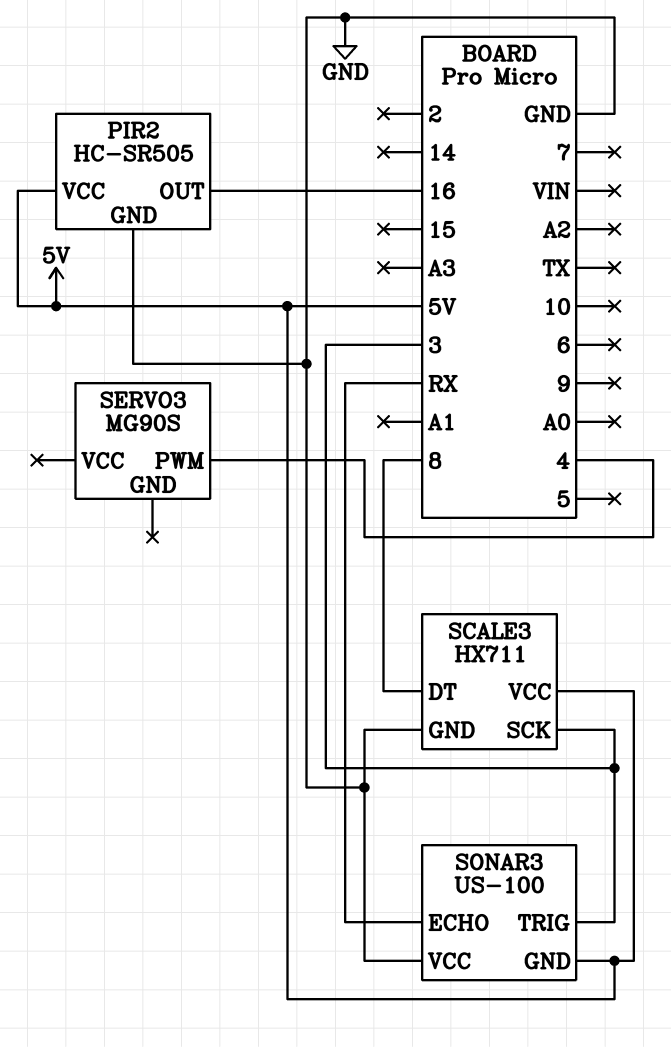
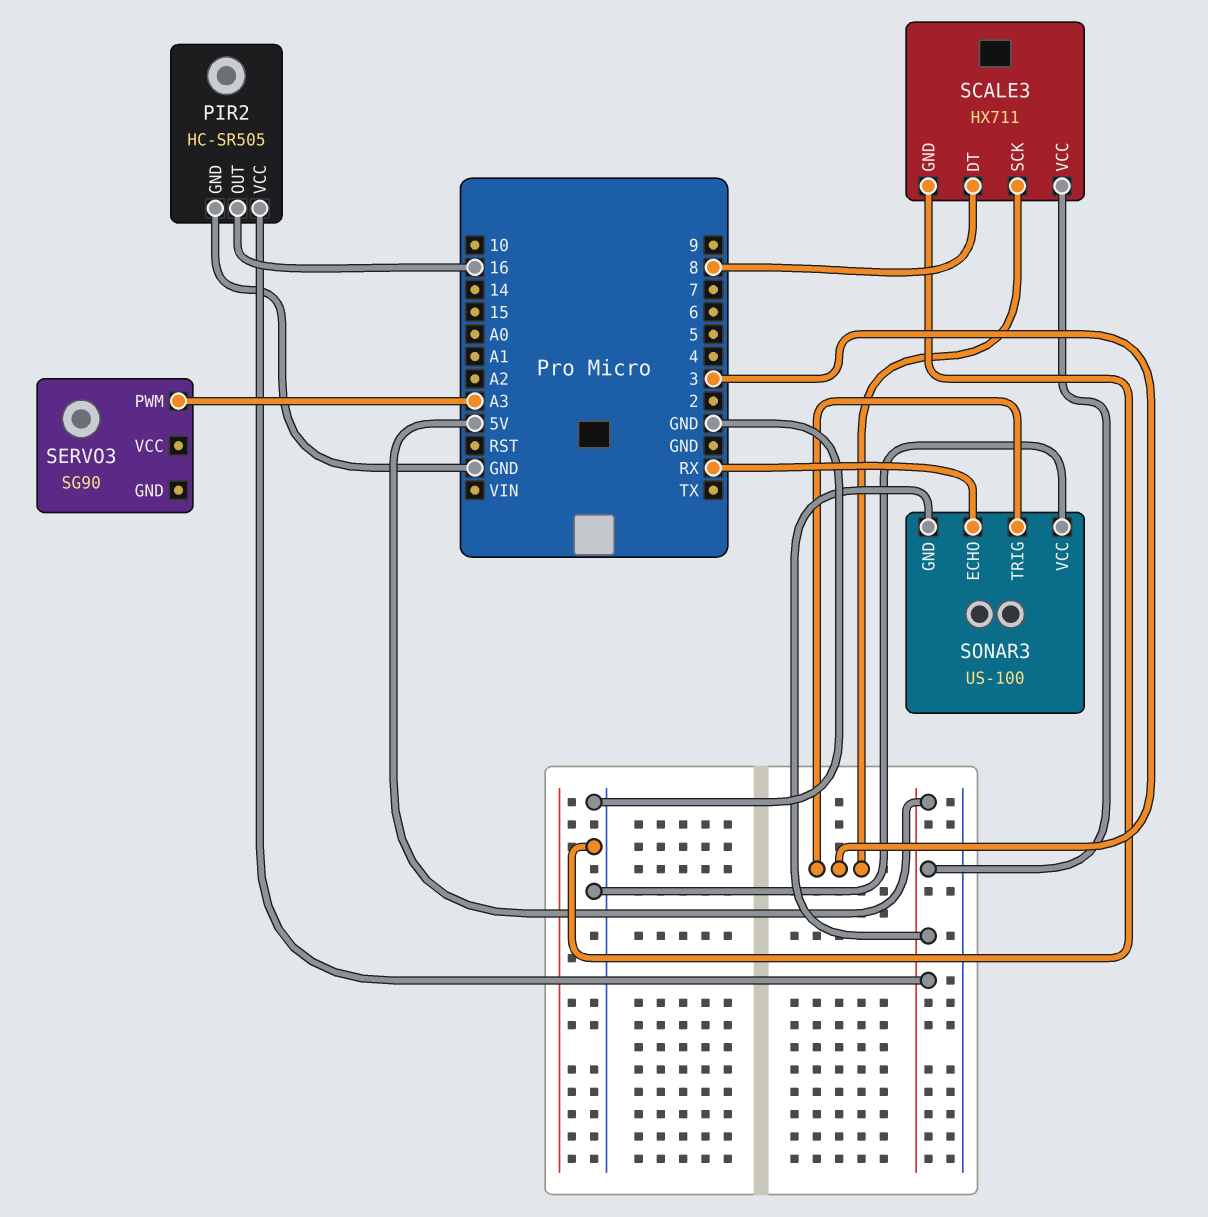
SERVO3: MG90S -> SG90
SERVO3 pin PWM: 4 -> A3

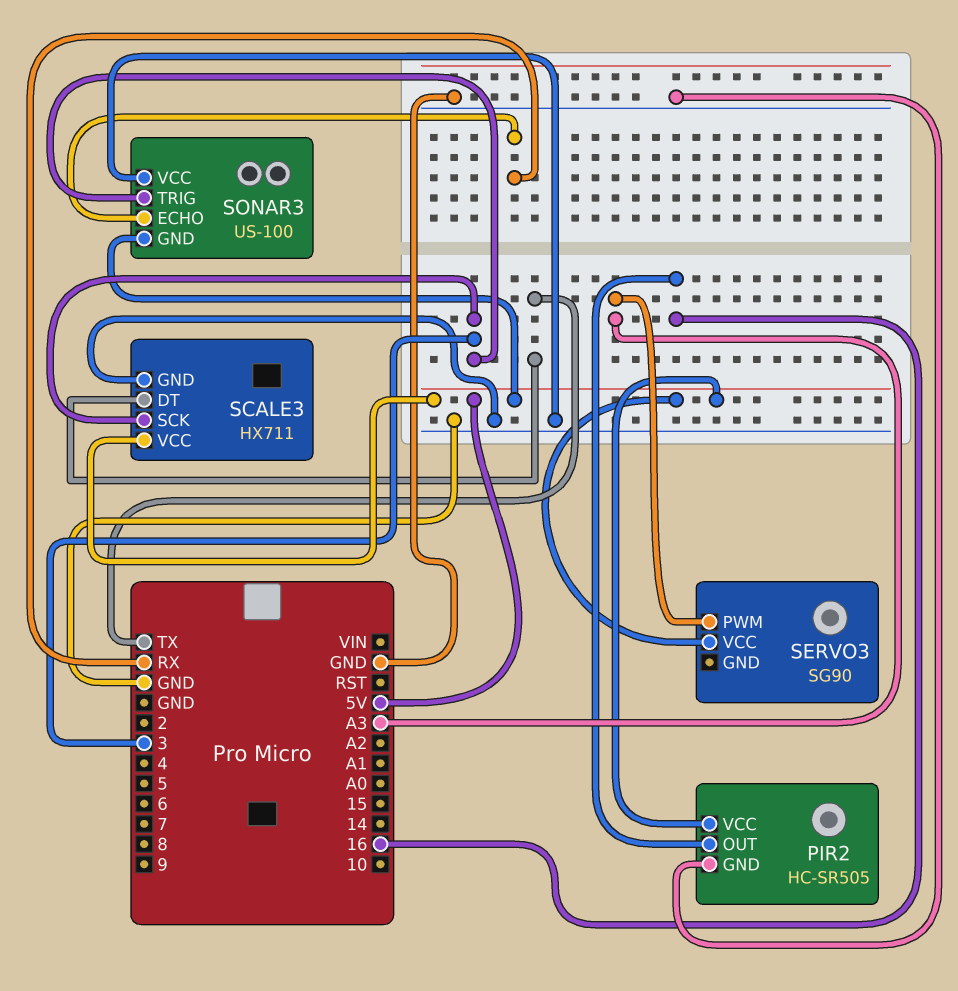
SCALE3 pin DT: 8 -> TX
SERVO3 pin VCC: none -> 5V

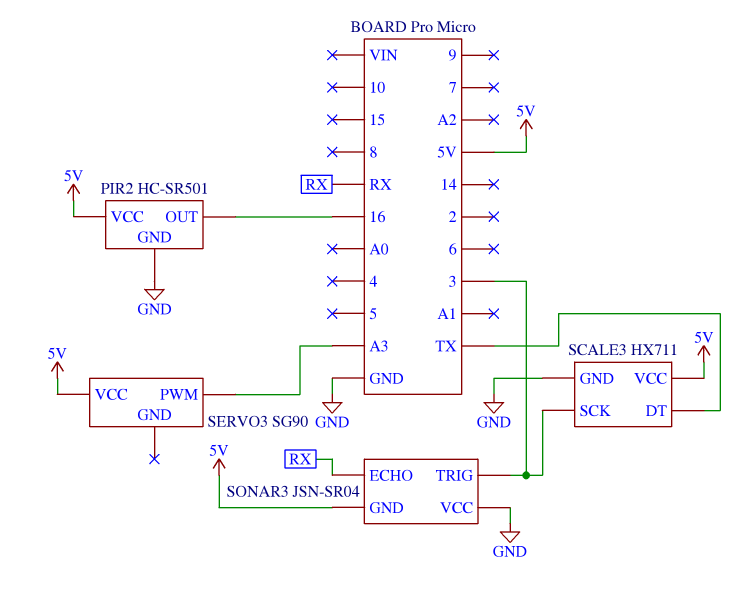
PIR2: HC-SR505 -> HC-SR501
SONAR3: US-100 -> JSN-SR04

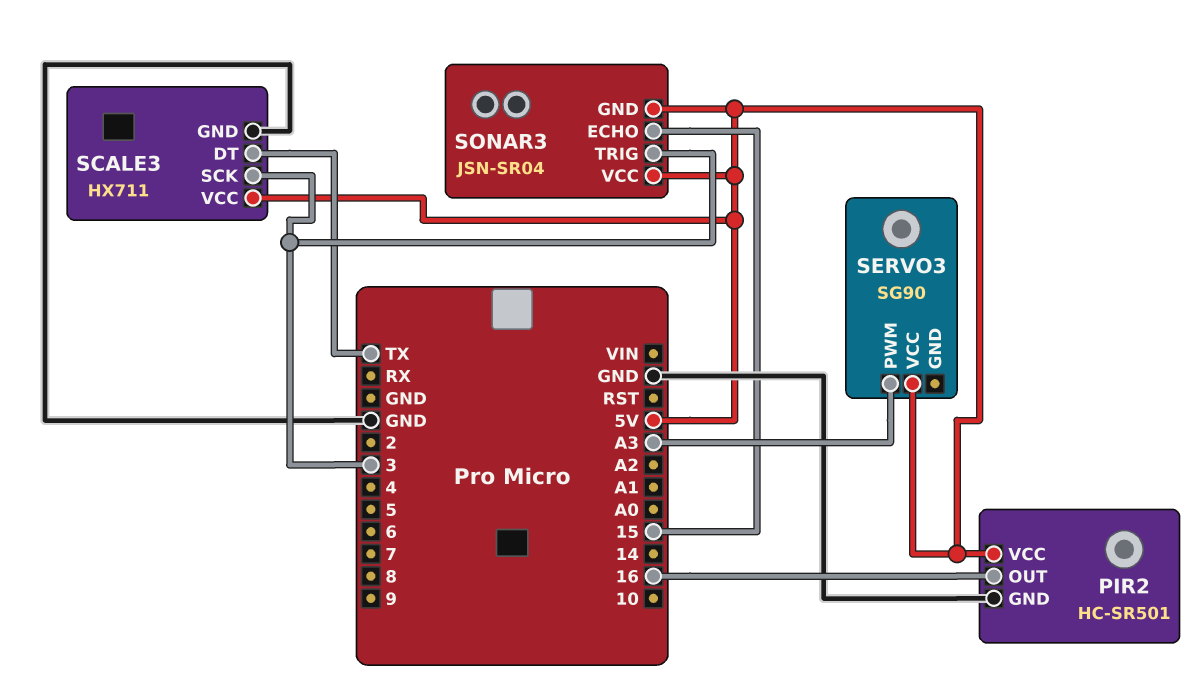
SONAR3 pin ECHO: RX -> 15
SONAR3 pin VCC: GND -> 5V

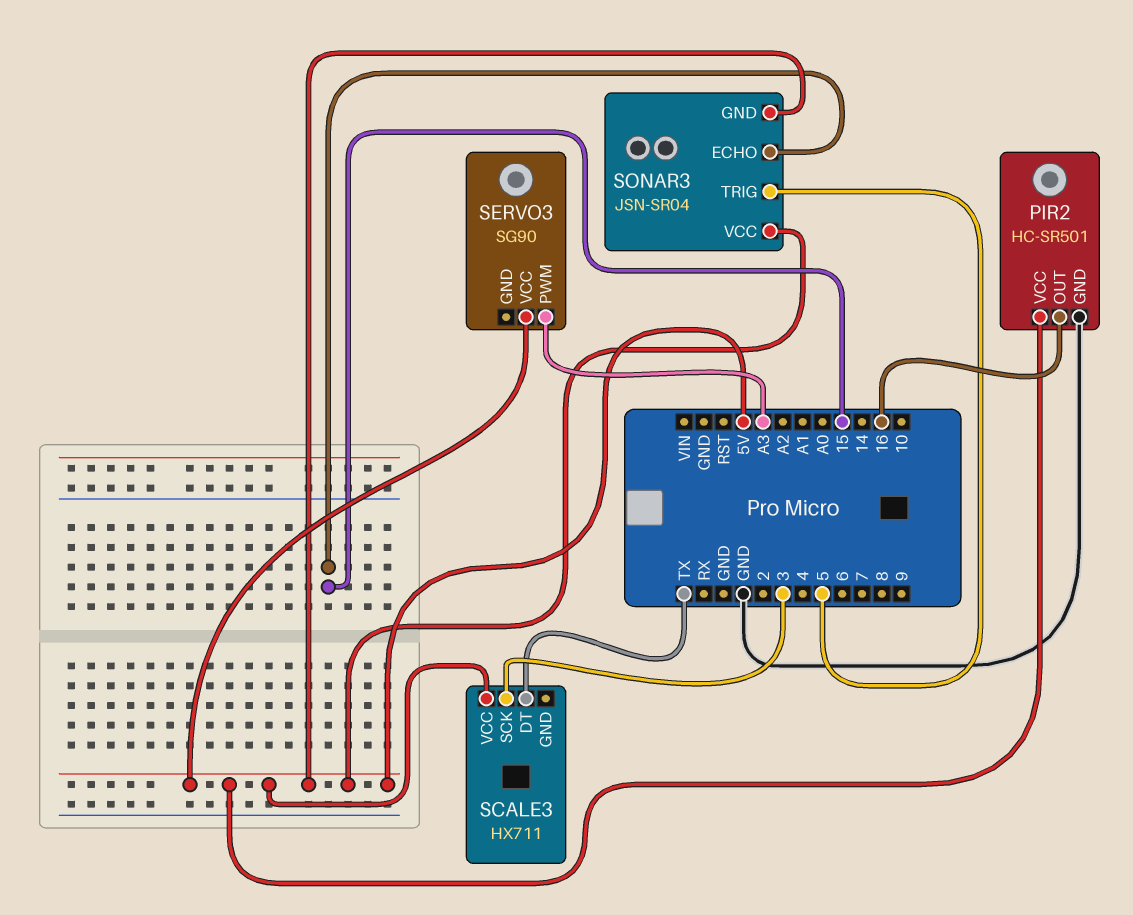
SCALE3 pin GND: GND -> none
SONAR3 pin TRIG: 3 -> 5

